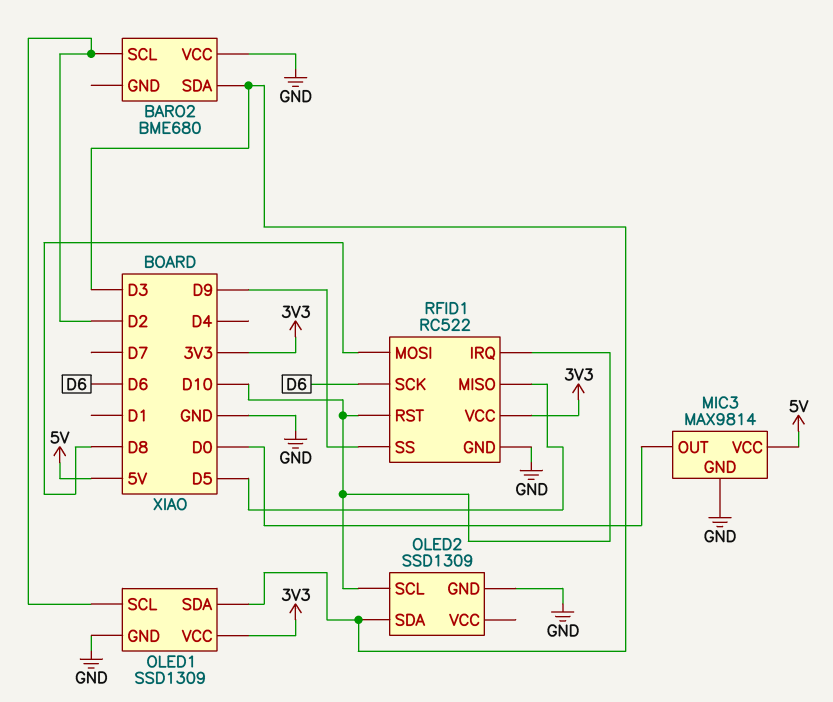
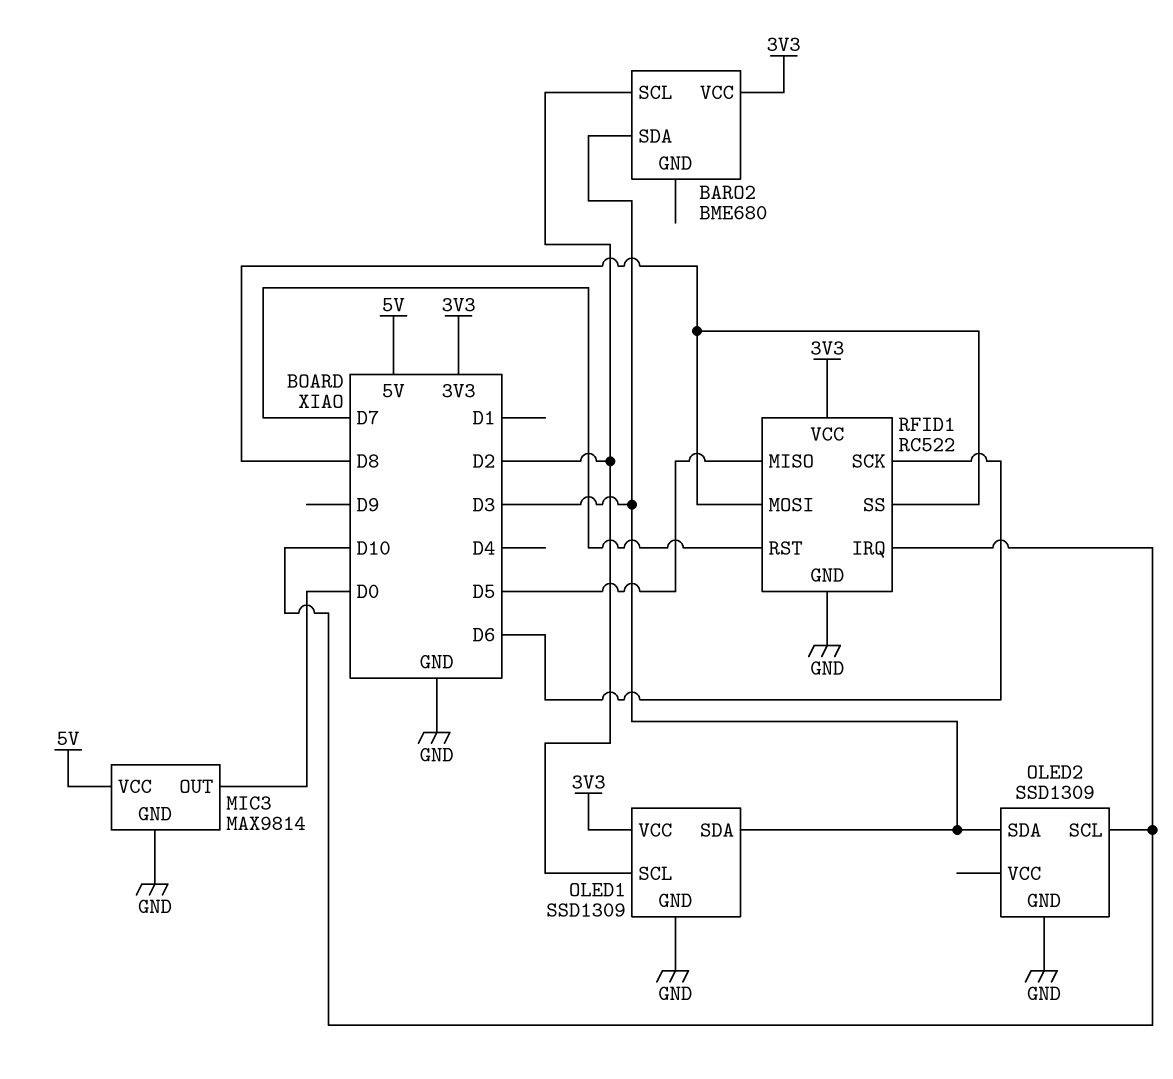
BARO2 pin VCC: GND -> 3V3
RFID1 pin RST: D10 -> D7
RFID1 pin SS: D9 -> D8

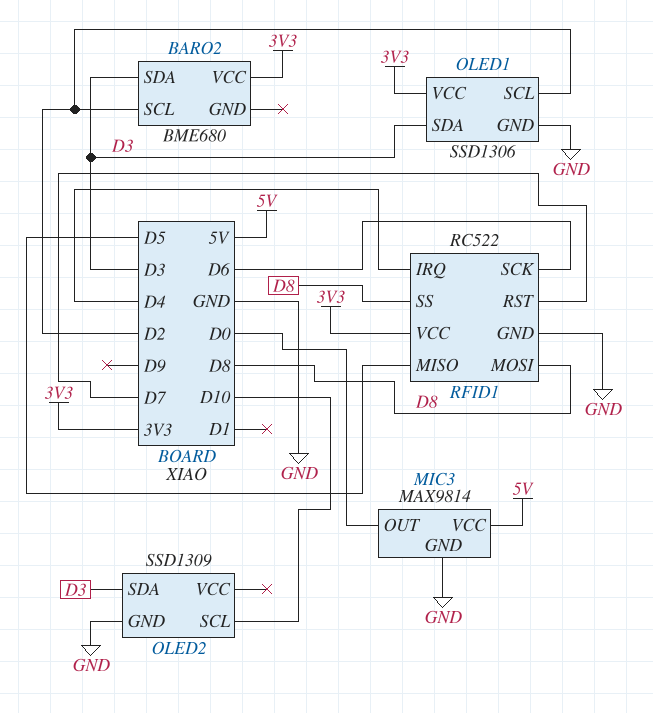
OLED1: SSD1309 -> SSD1306
RFID1 pin IRQ: D10 -> D4

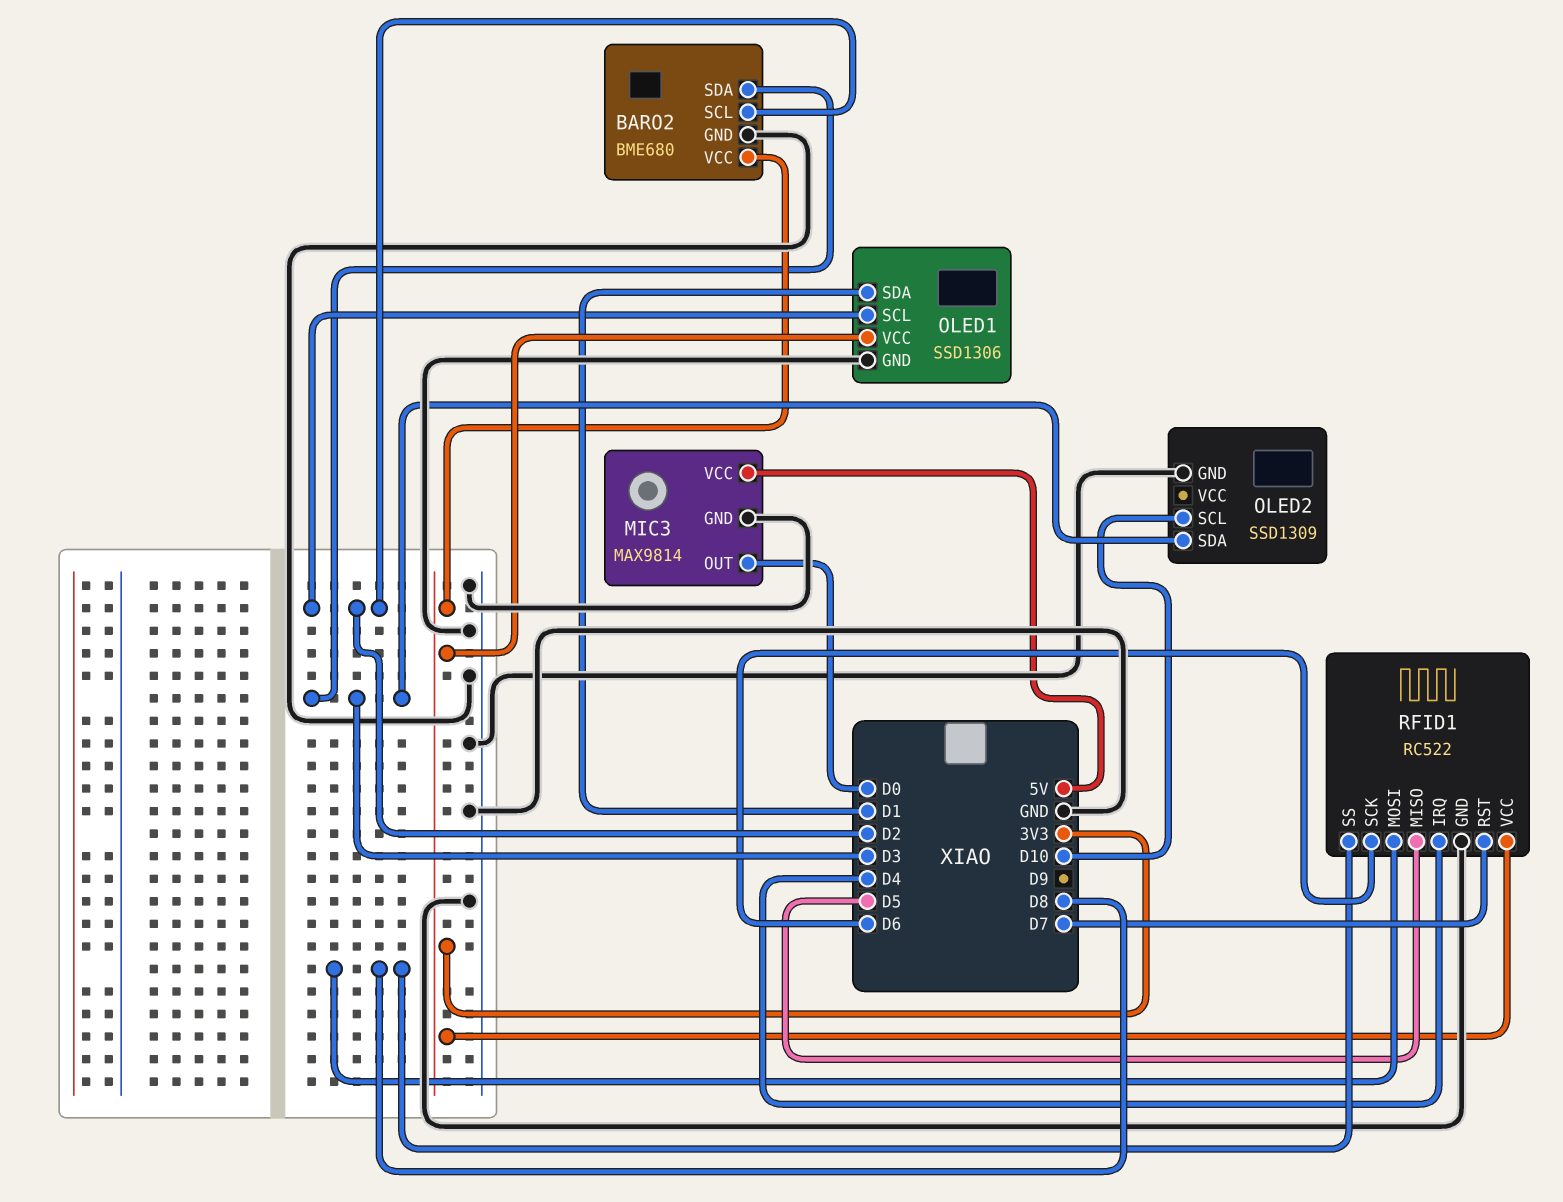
BARO2 pin GND: none -> GND
OLED1 pin SDA: D3 -> D1

